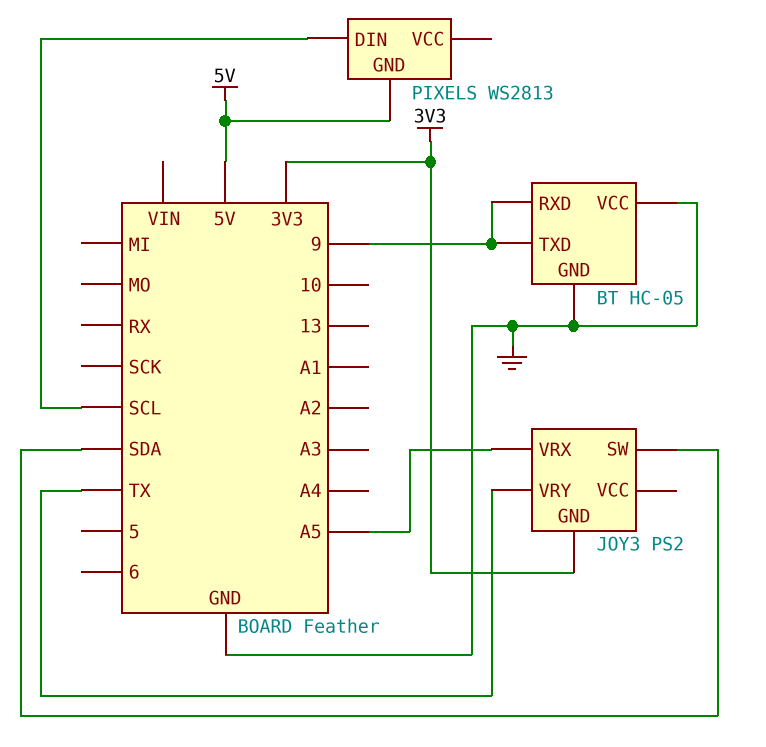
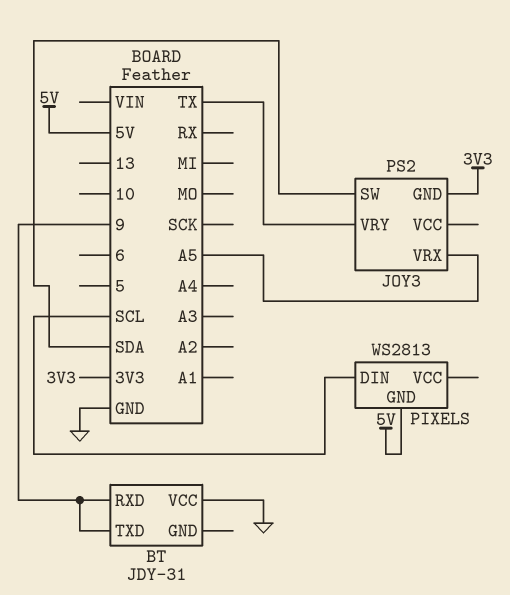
BT: HC-05 -> JDY-31
BT pin GND: GND -> none

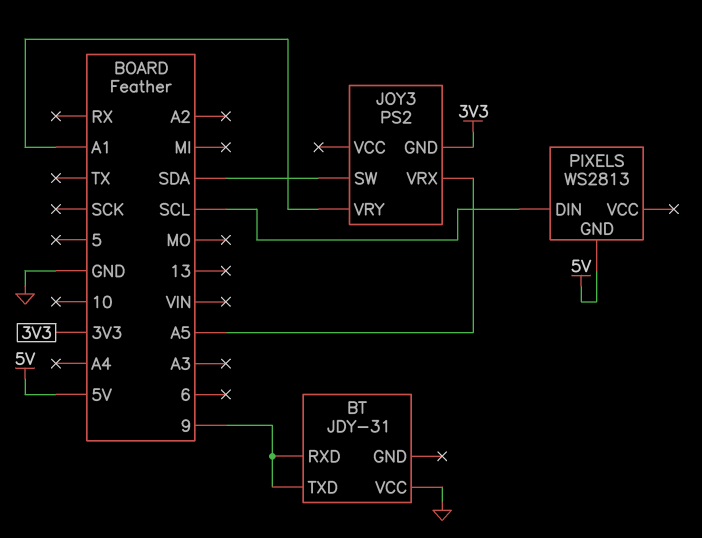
JOY3 pin VRY: TX -> A1

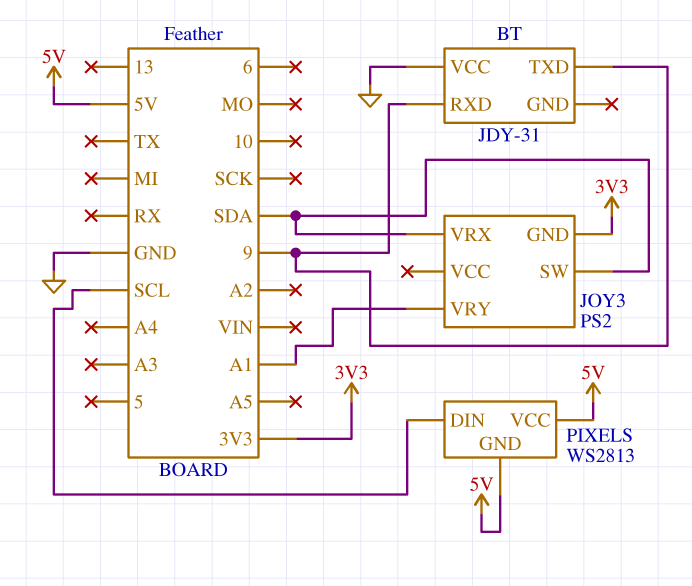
JOY3 pin VRX: A5 -> SDA
PIXELS pin VCC: none -> 5V

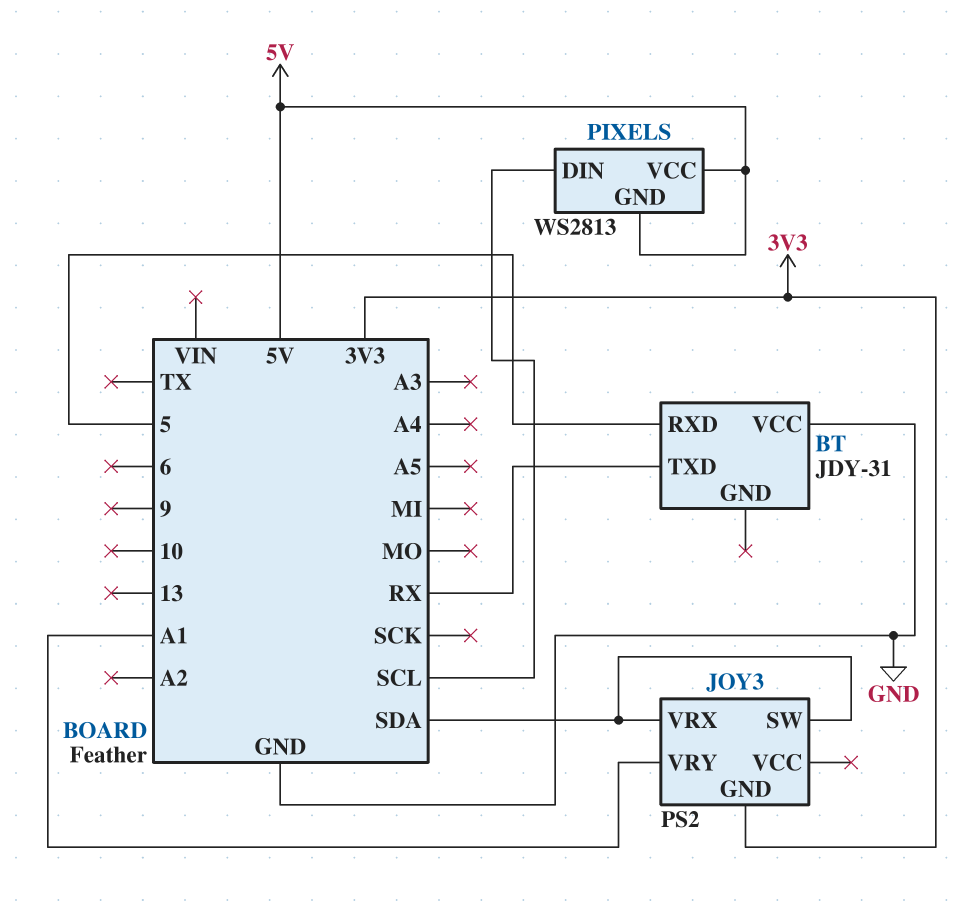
BT pin RXD: 9 -> 5
BT pin TXD: 9 -> RX

